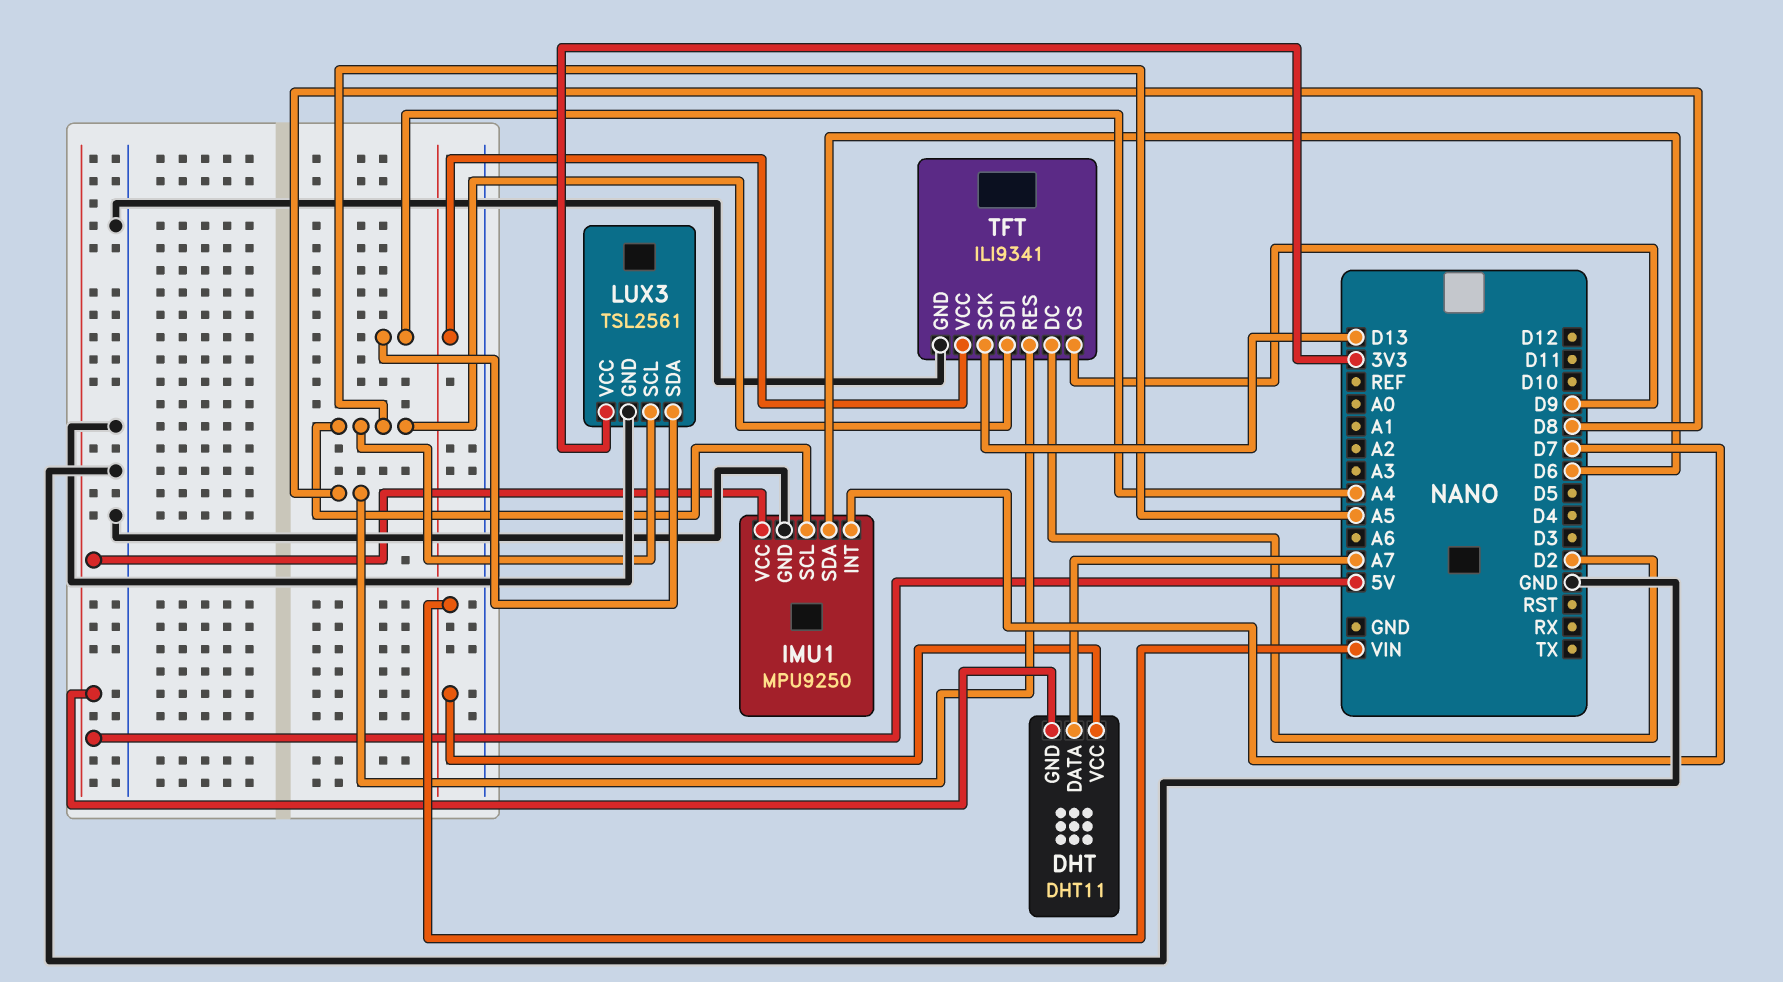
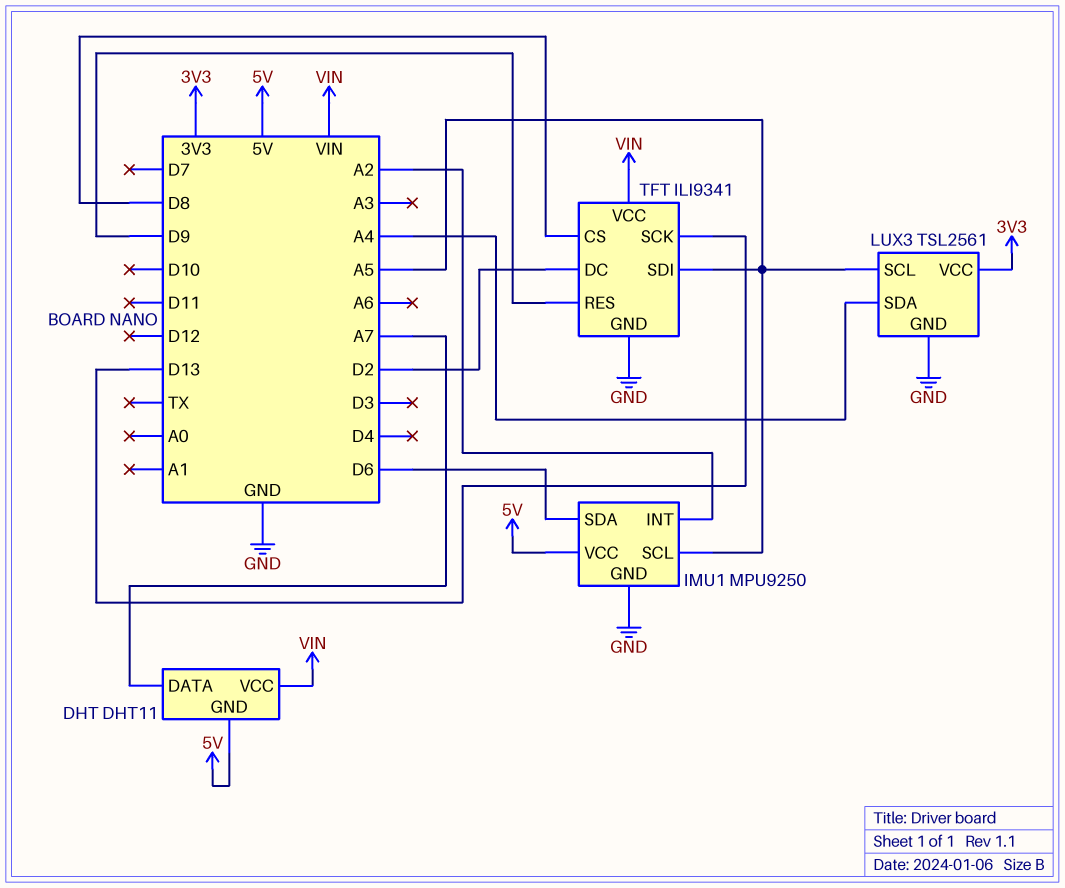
IMU1 pin INT: D7 -> A2
TFT pin CS: D9 -> D8
TFT pin RES: D8 -> D9

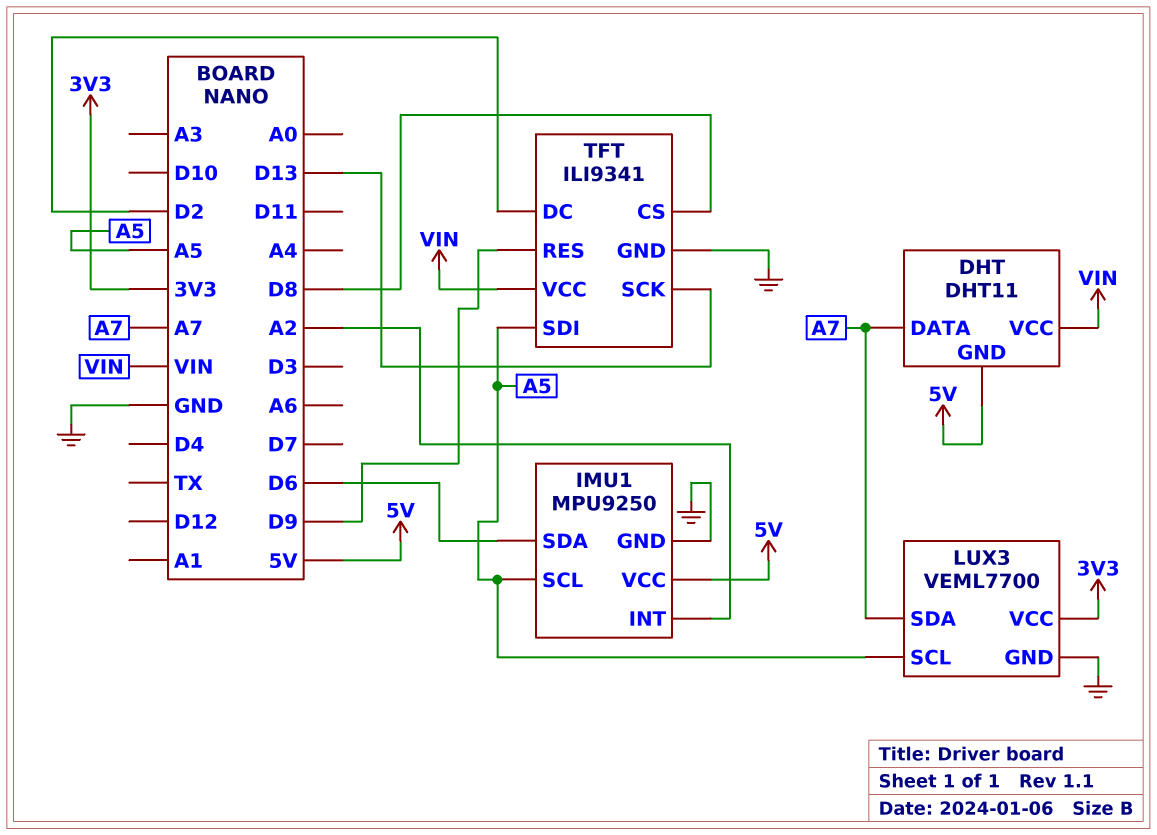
LUX3: TSL2561 -> VEML7700
LUX3 pin SDA: A4 -> A7

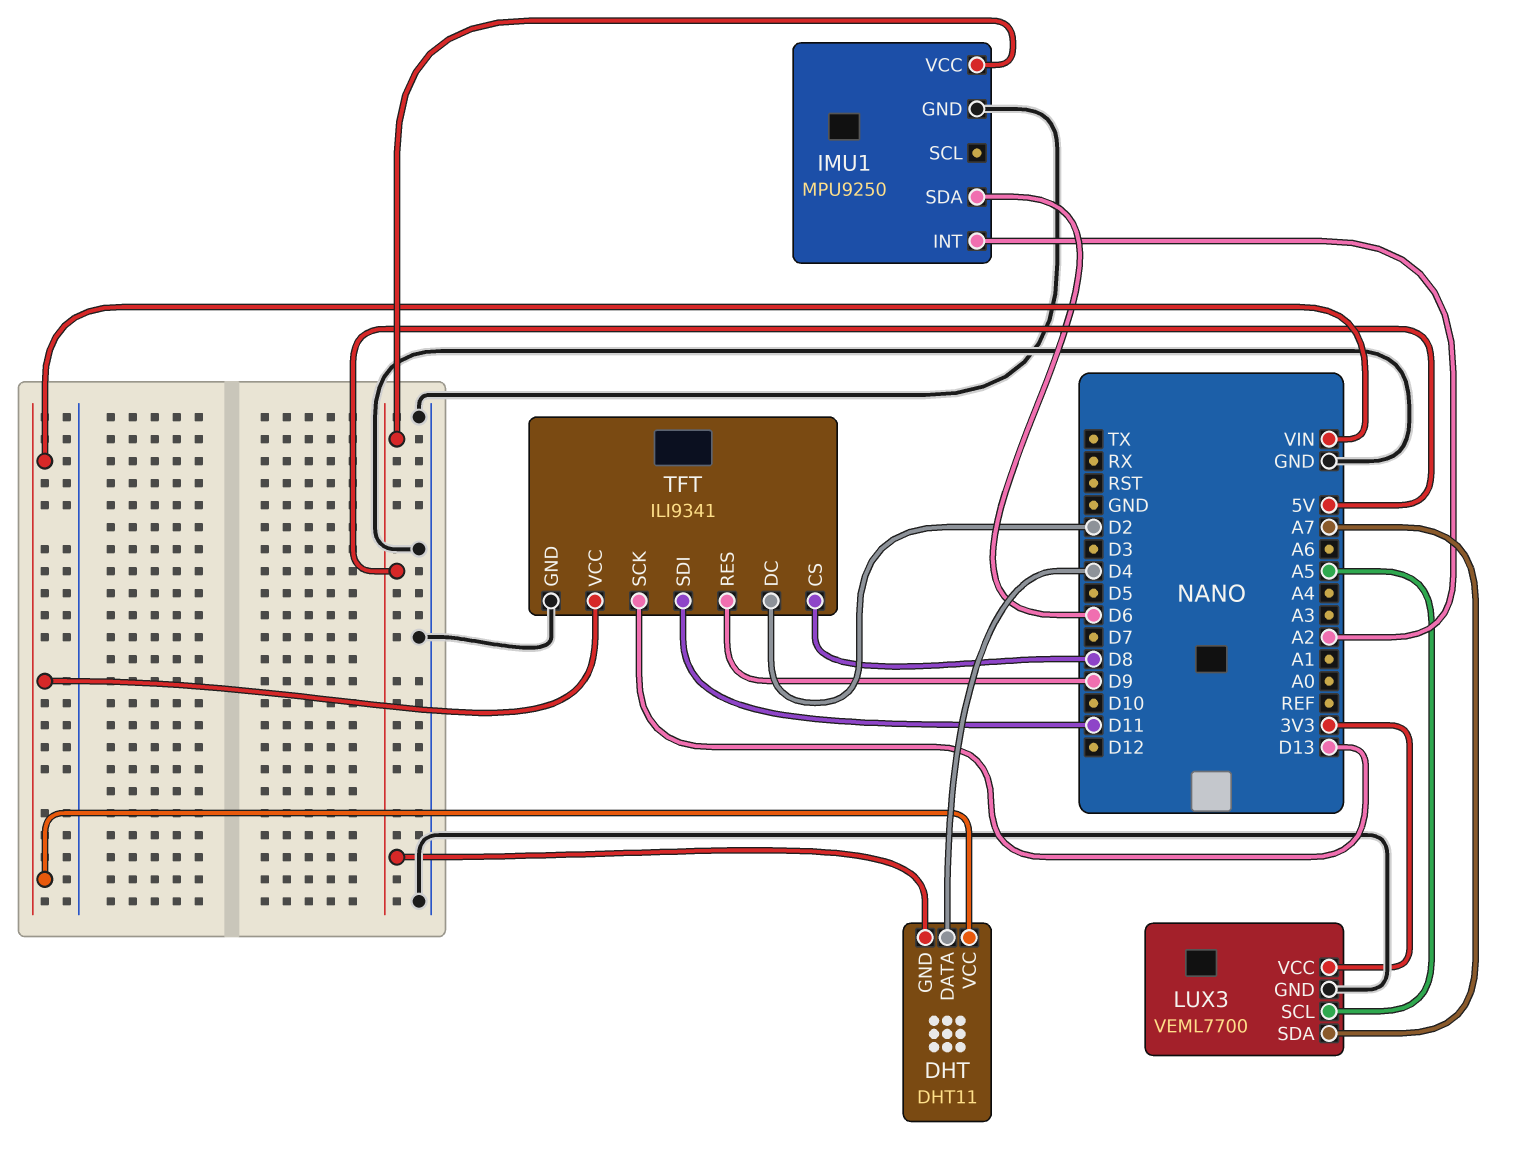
DHT pin DATA: A7 -> D4
IMU1 pin SCL: A5 -> none
TFT pin SDI: A5 -> D11

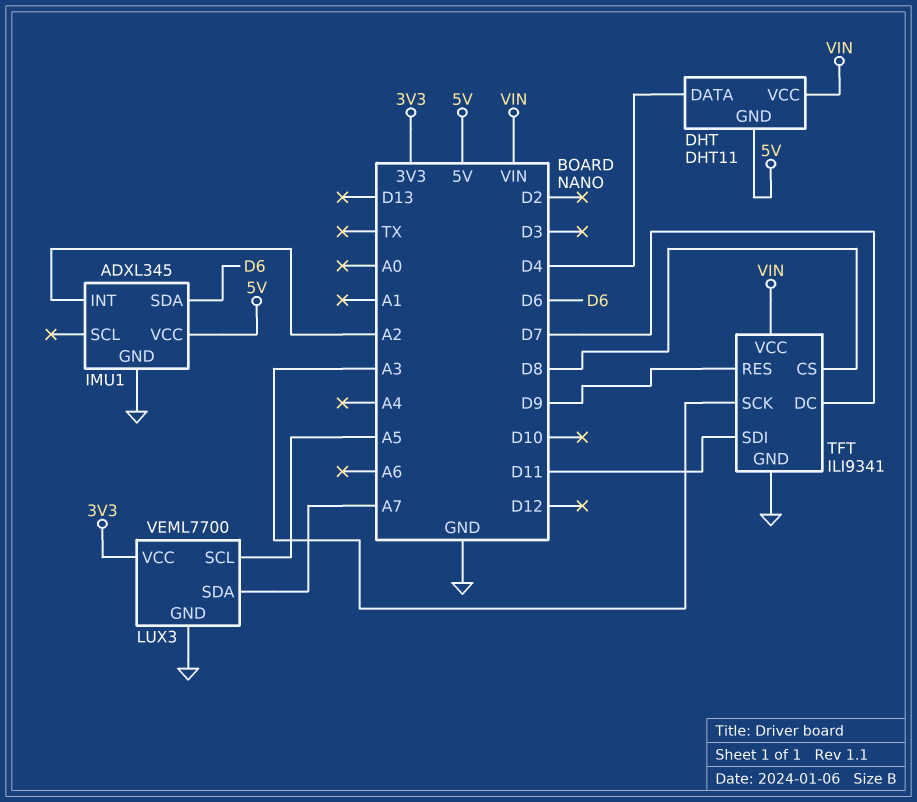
IMU1: MPU9250 -> ADXL345
TFT pin DC: D2 -> D7
TFT pin SCK: D13 -> A3

